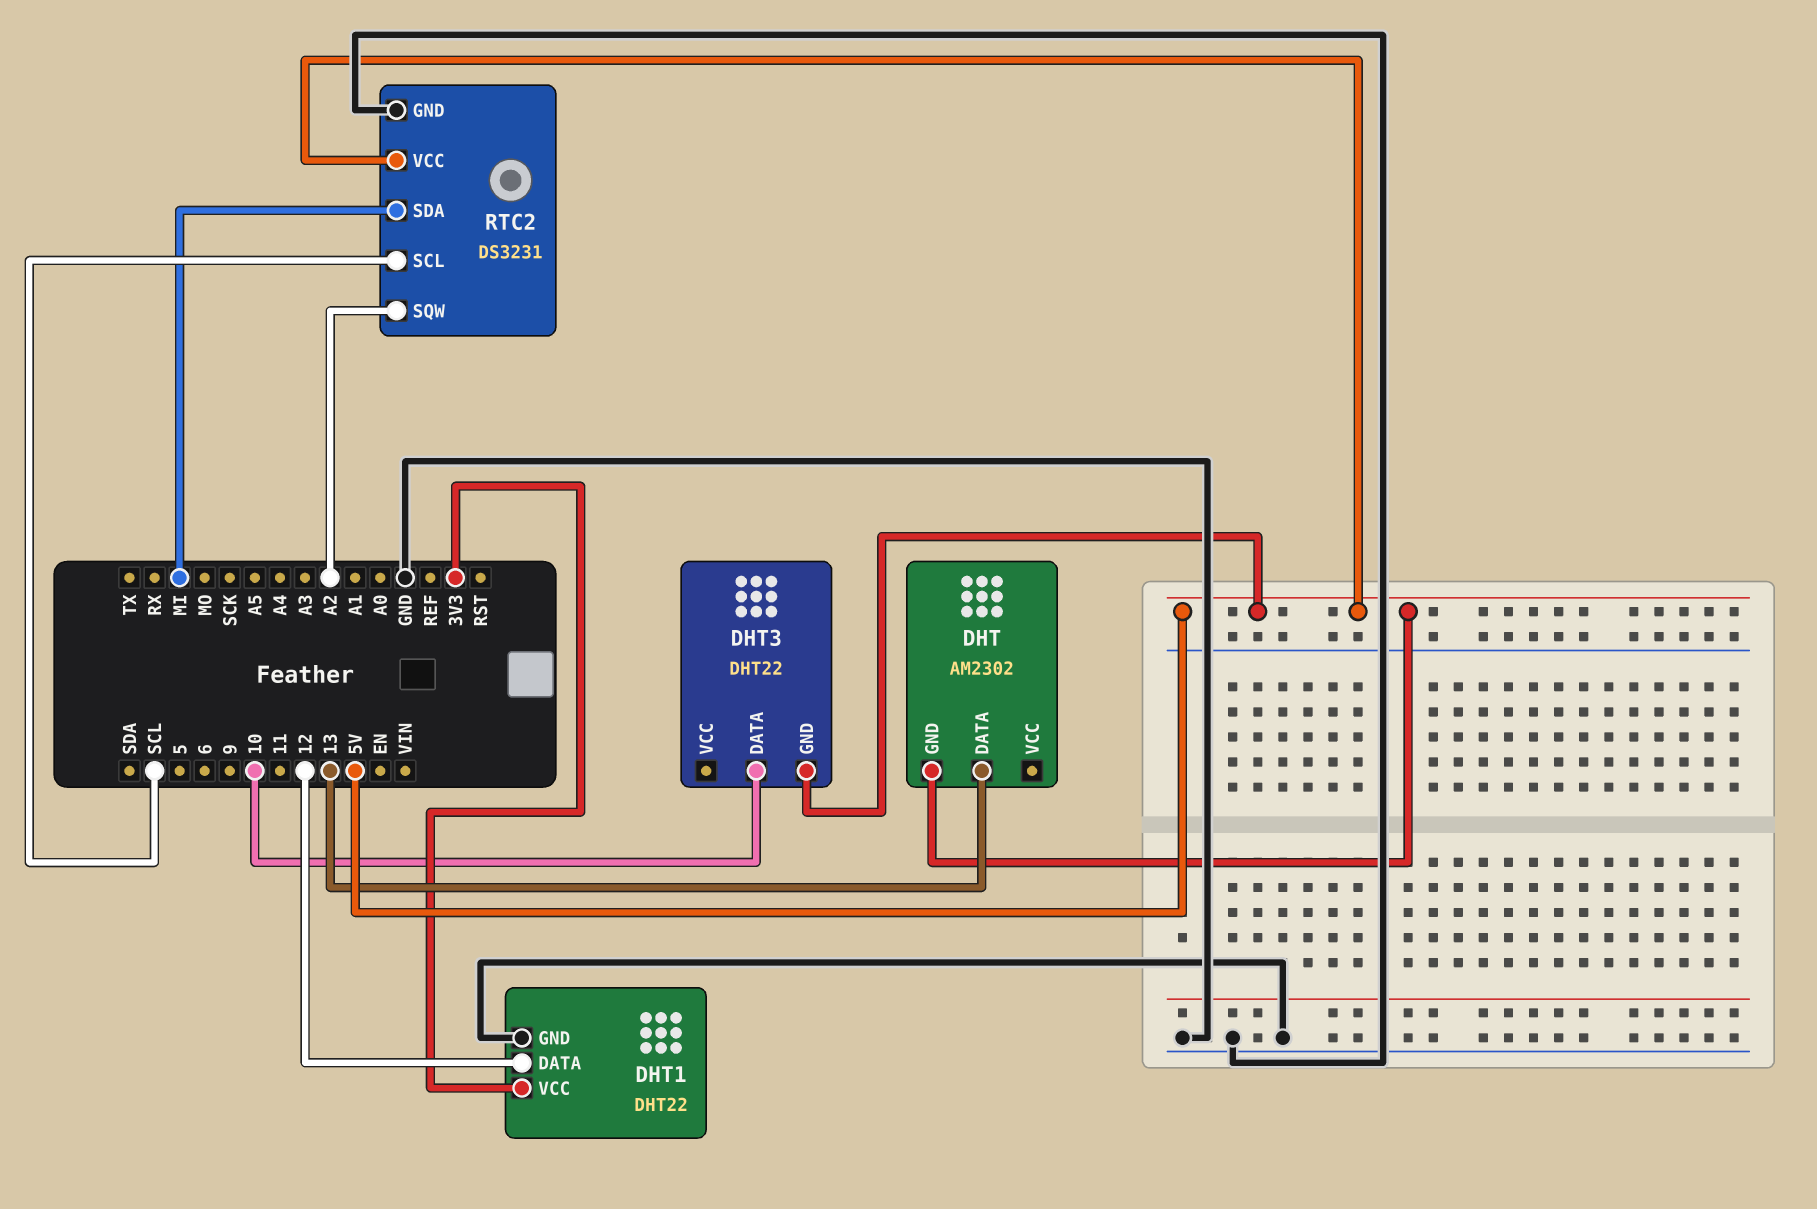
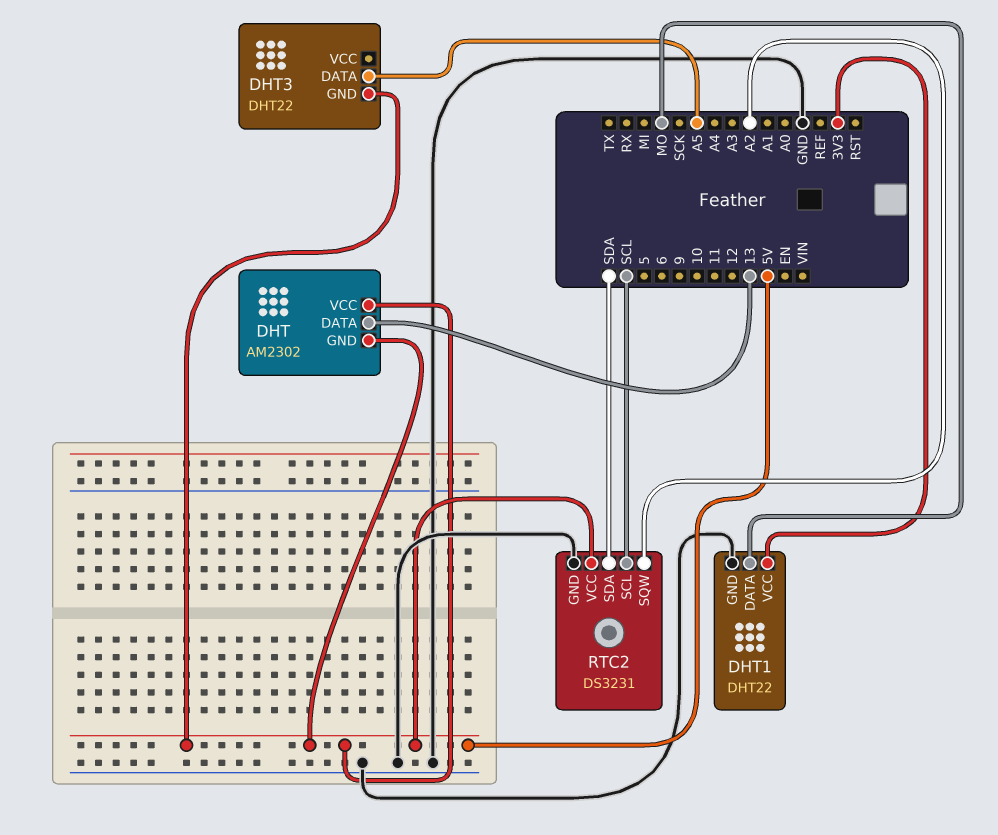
DHT pin VCC: none -> 5V
DHT1 pin DATA: 12 -> MO
DHT3 pin DATA: 10 -> A5
RTC2 pin SDA: MI -> SDA

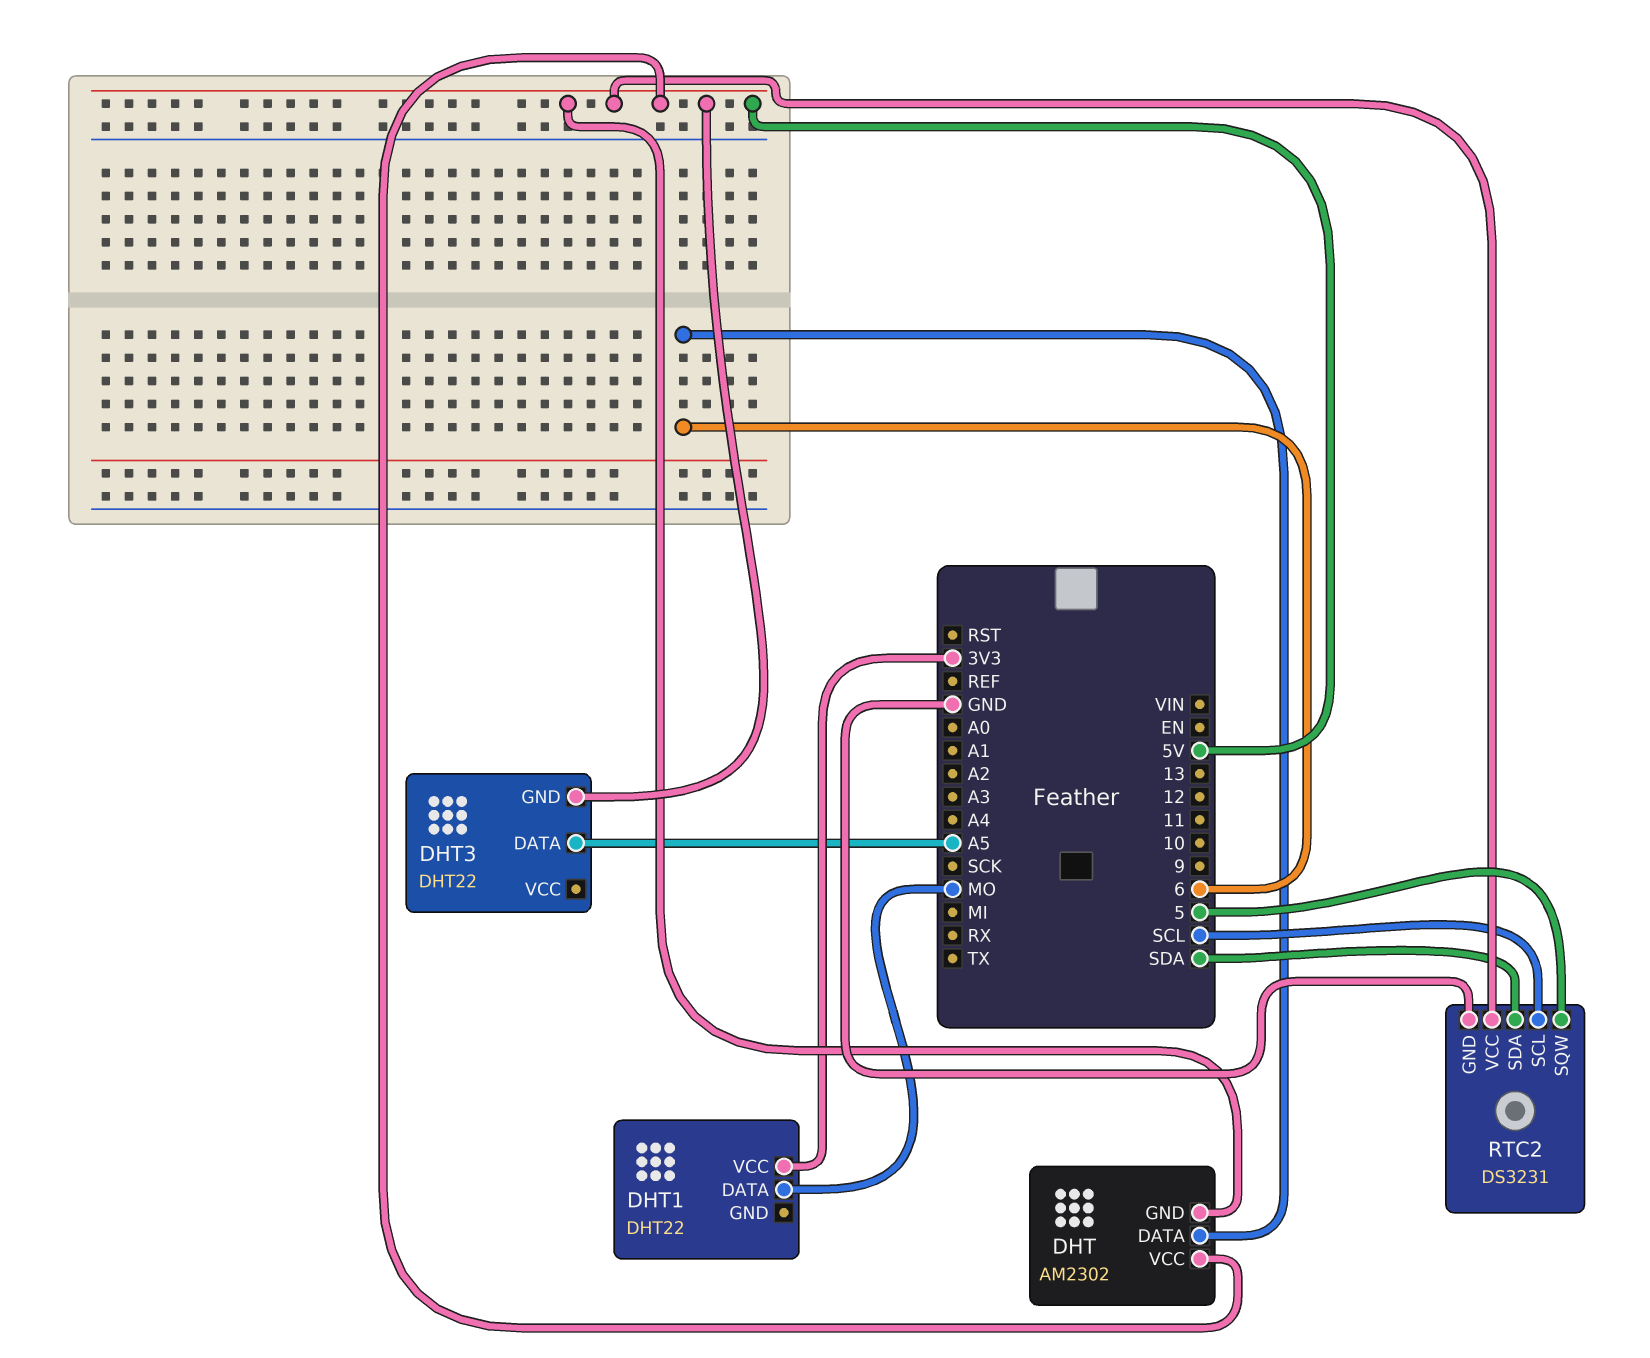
DHT pin DATA: 13 -> 6
DHT1 pin GND: GND -> none
RTC2 pin SQW: A2 -> 5

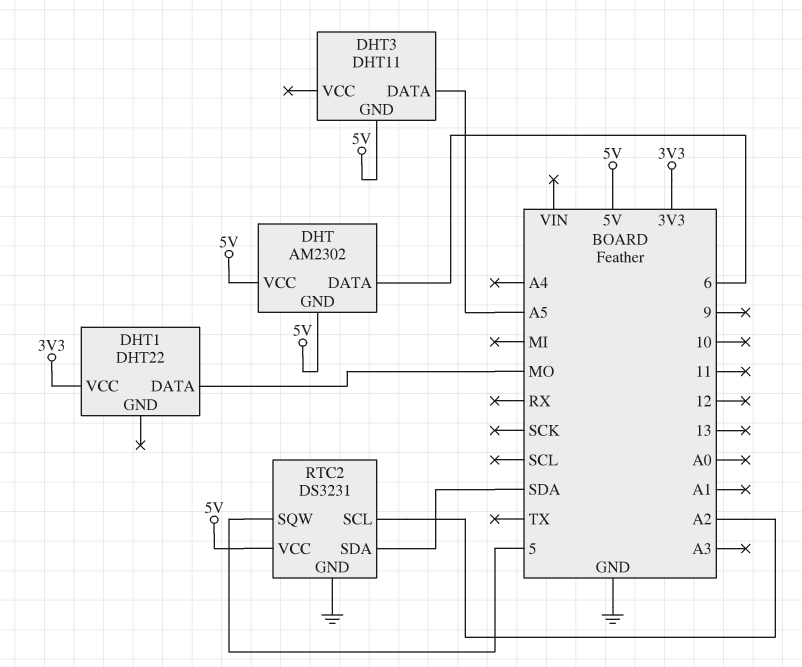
DHT3: DHT22 -> DHT11
RTC2 pin SCL: SCL -> A2

